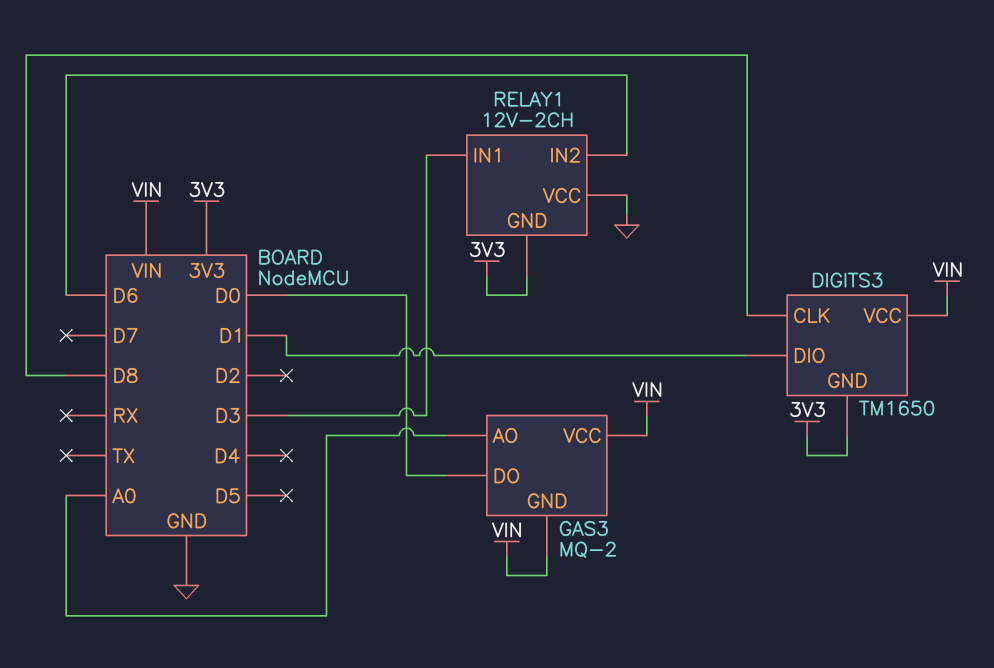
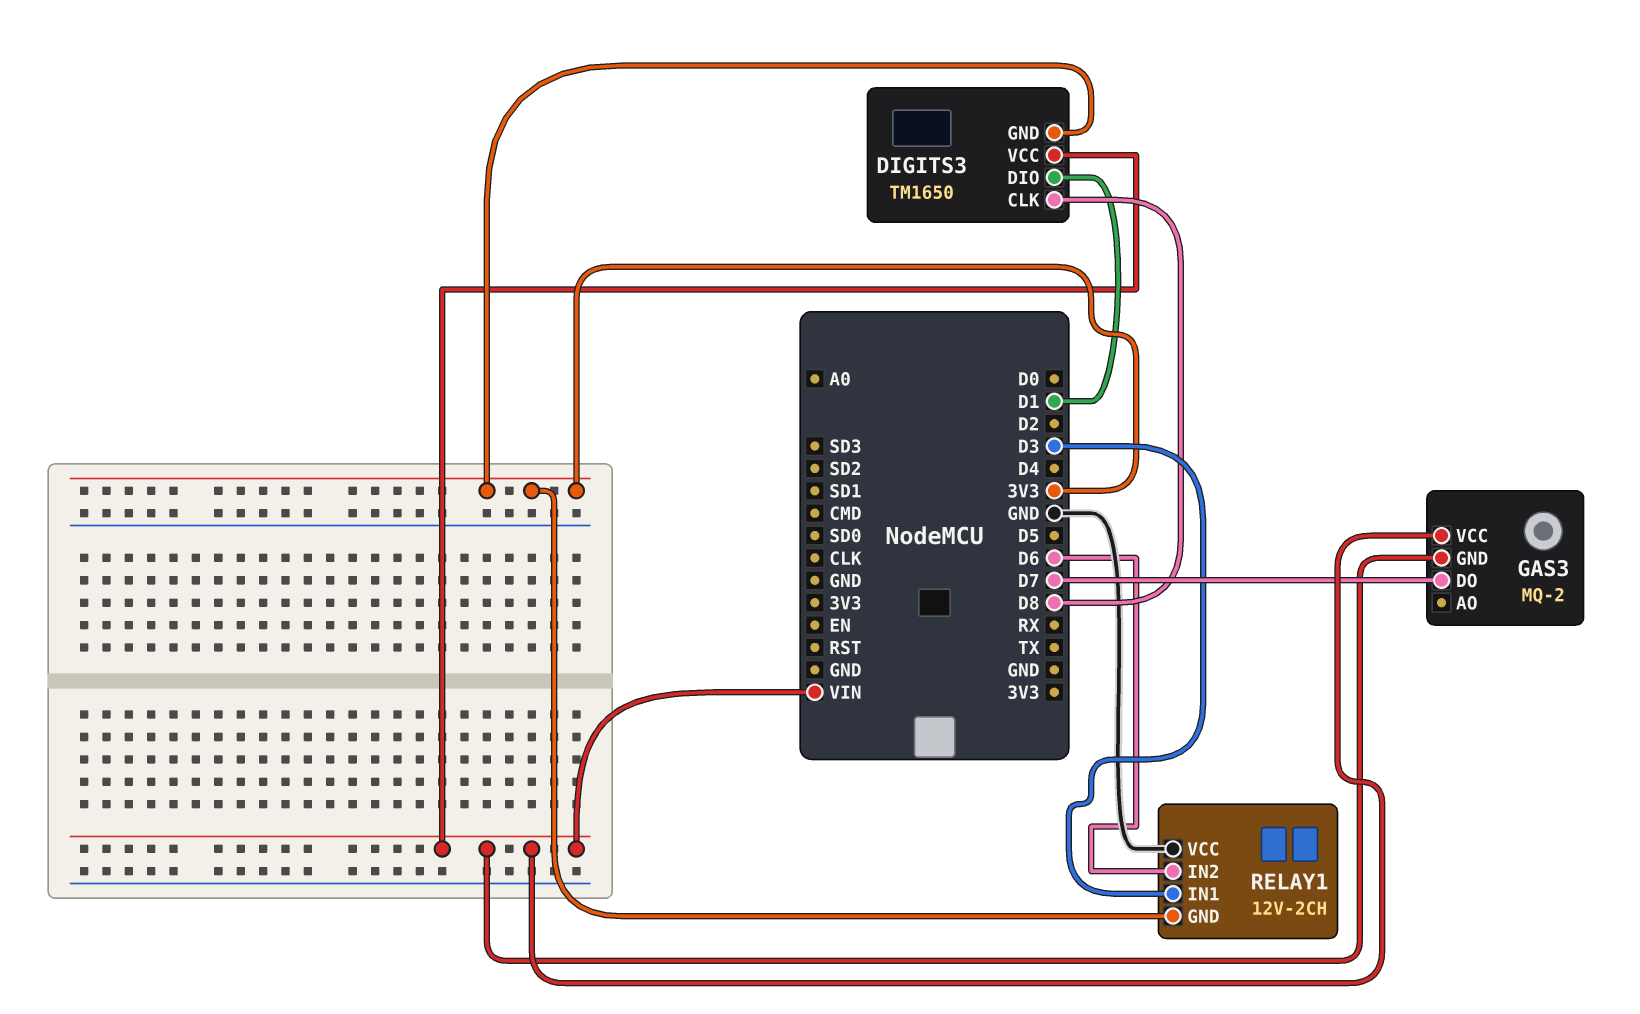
GAS3 pin AO: A0 -> none
GAS3 pin DO: D0 -> D7

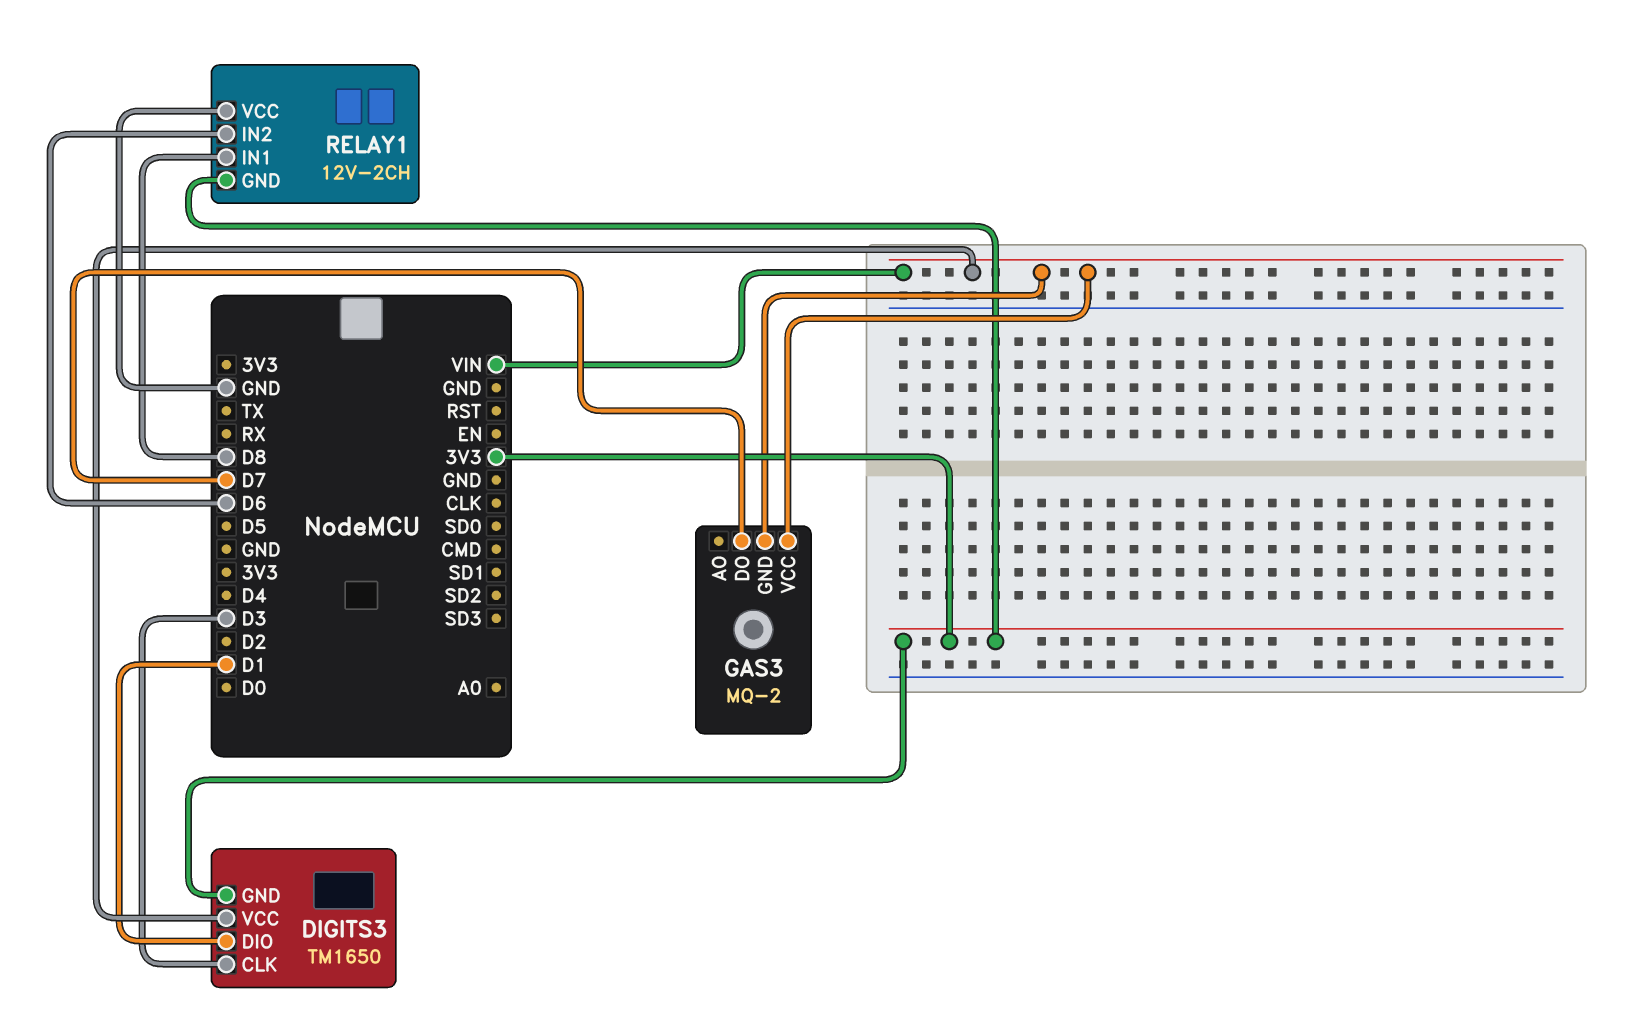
DIGITS3 pin CLK: D8 -> D3
RELAY1 pin IN1: D3 -> D8

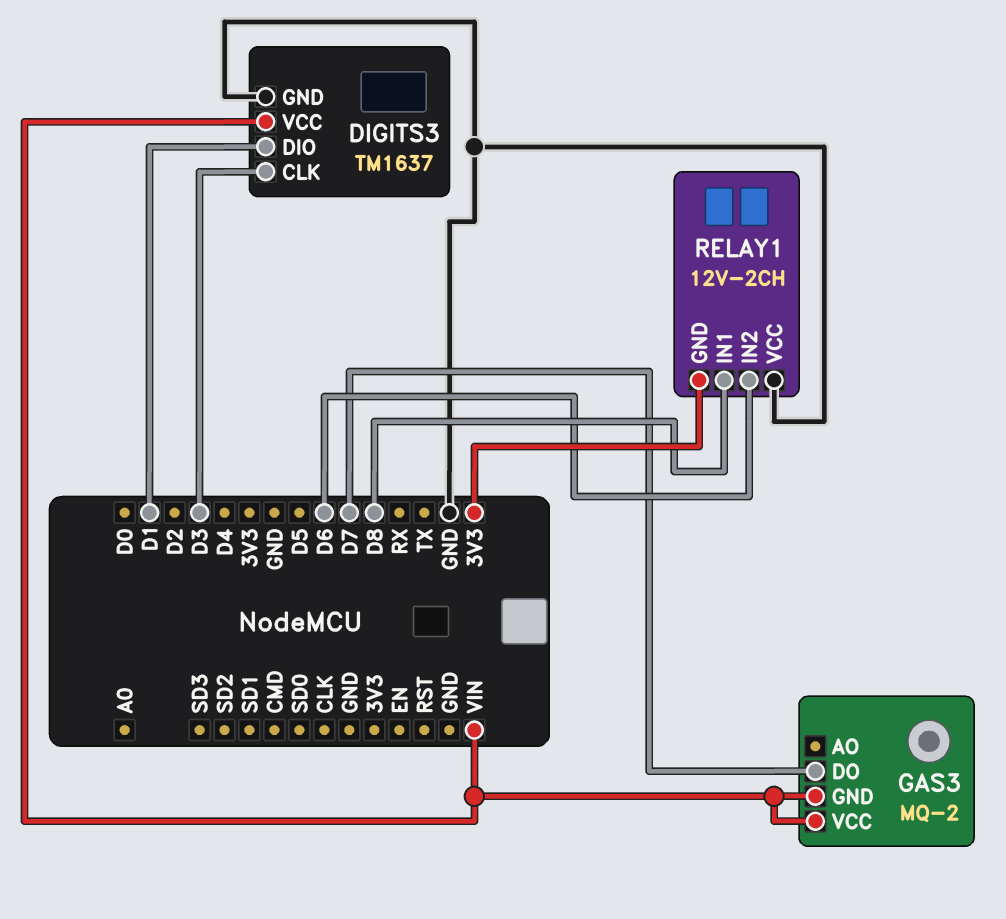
DIGITS3: TM1650 -> TM1637
DIGITS3 pin GND: 3V3 -> GND

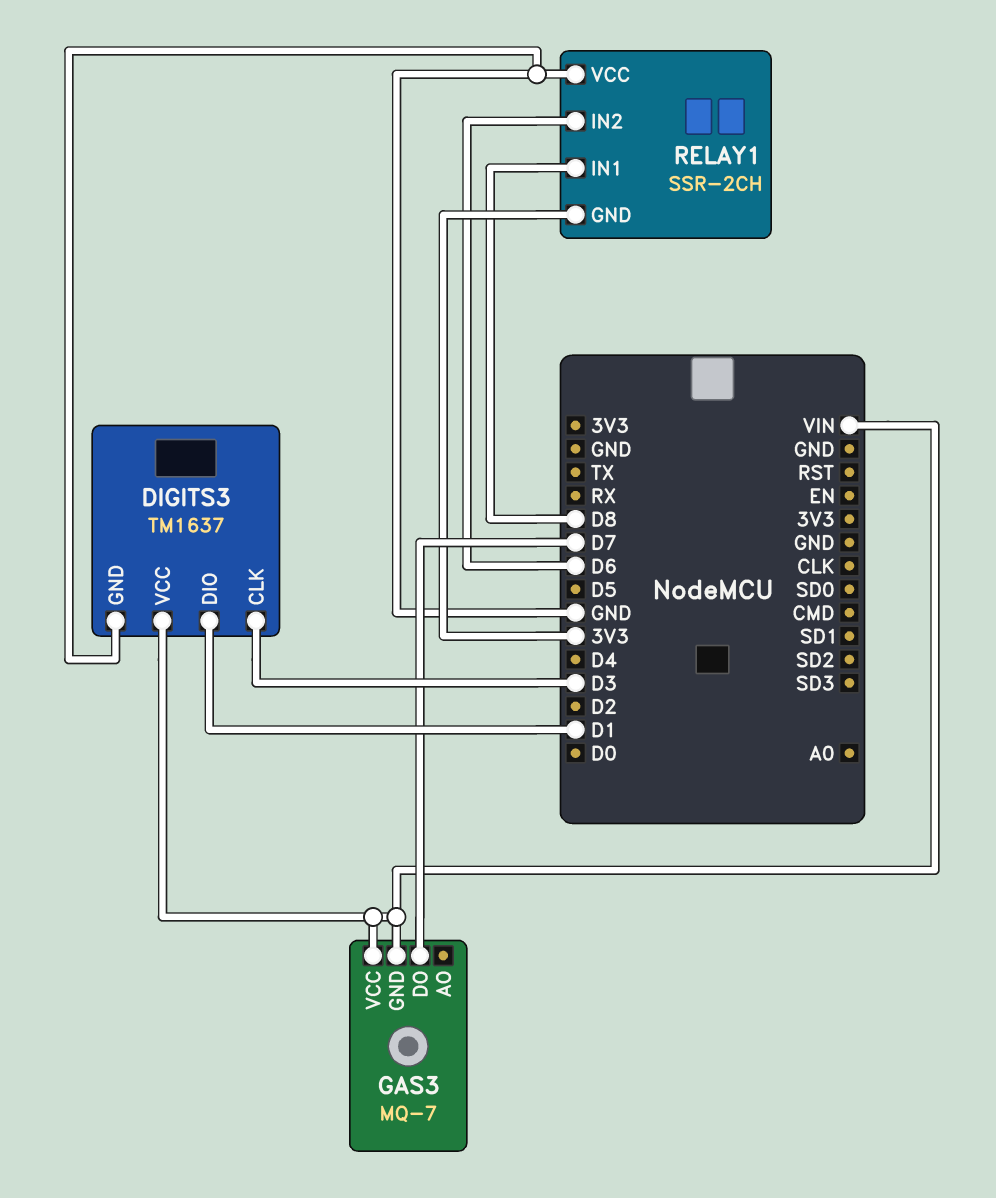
GAS3: MQ-2 -> MQ-7
RELAY1: 12V-2CH -> SSR-2CH

